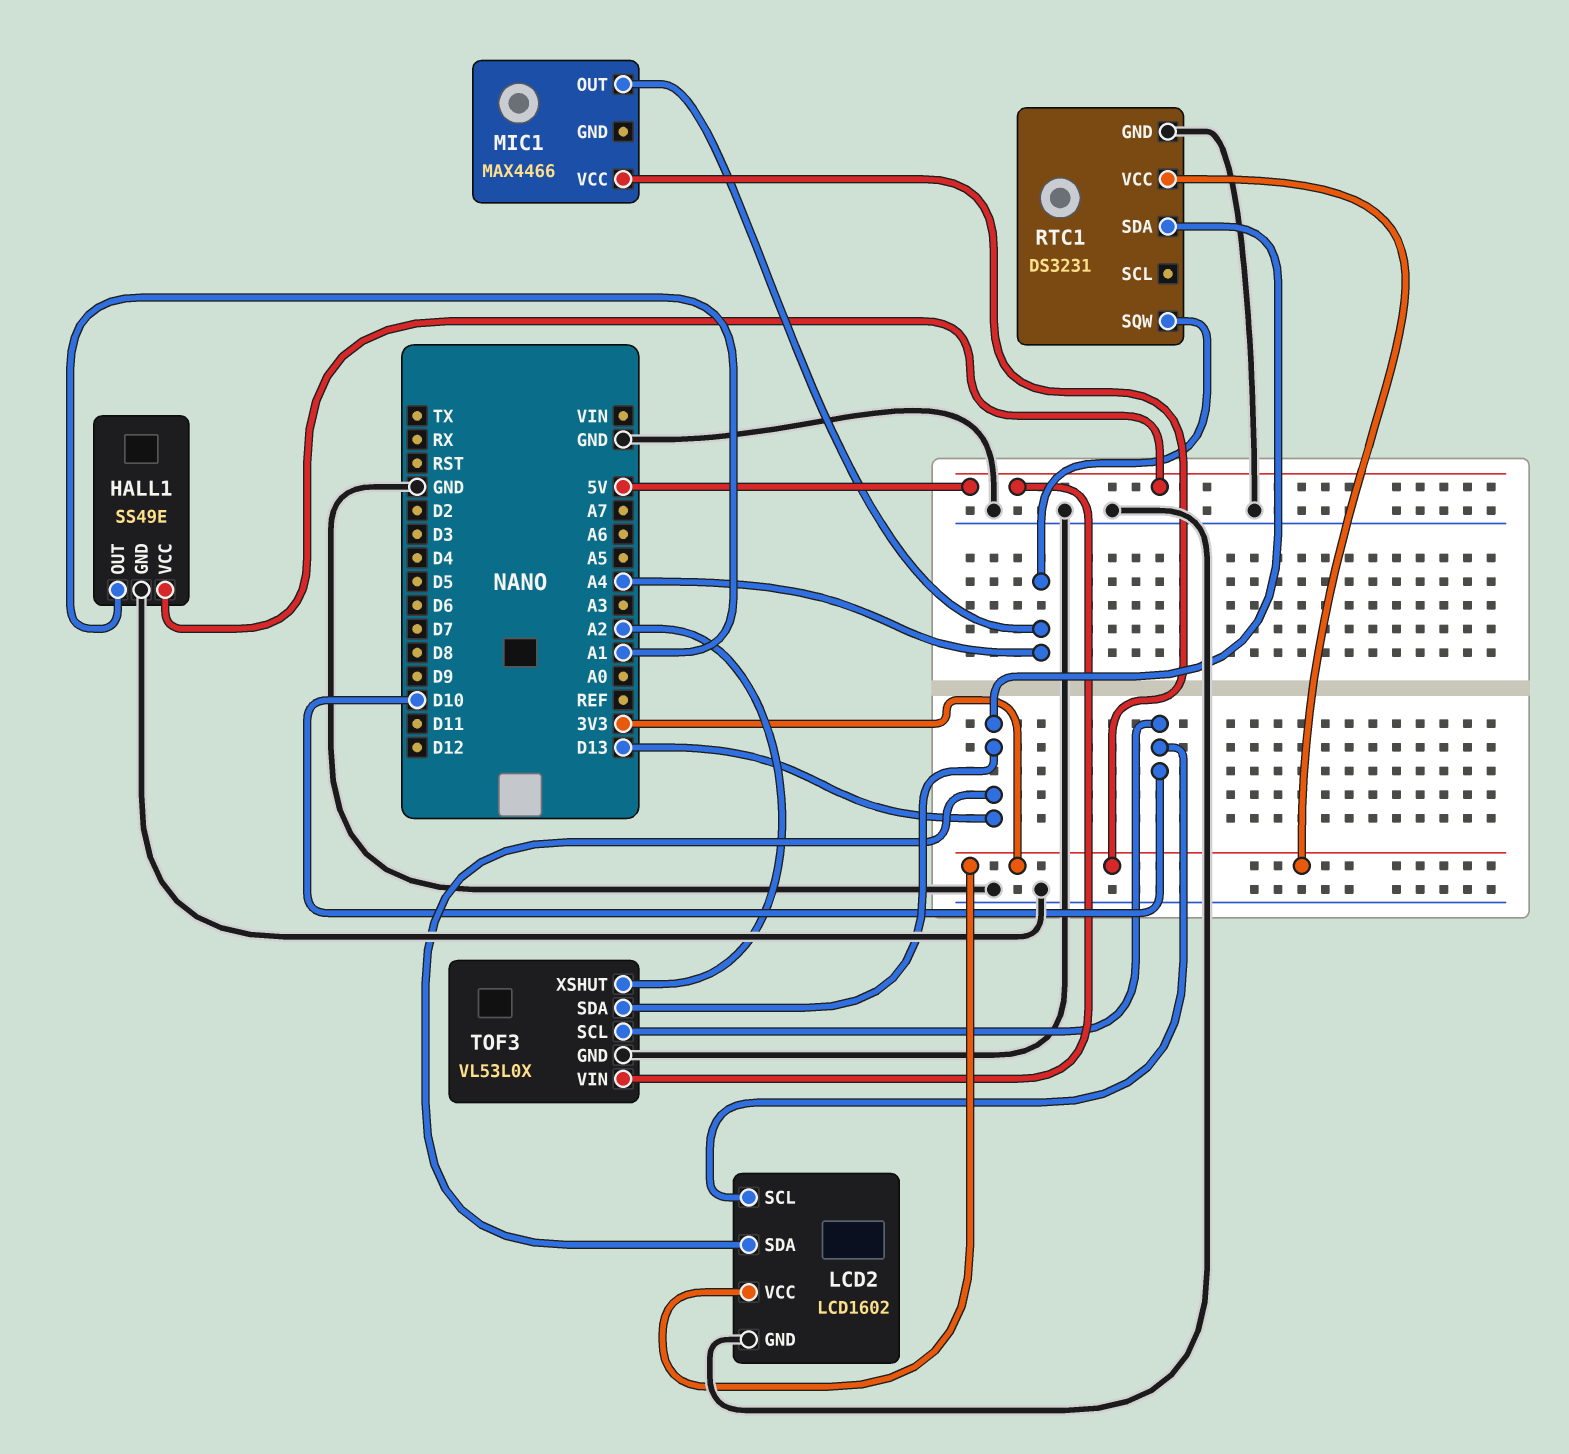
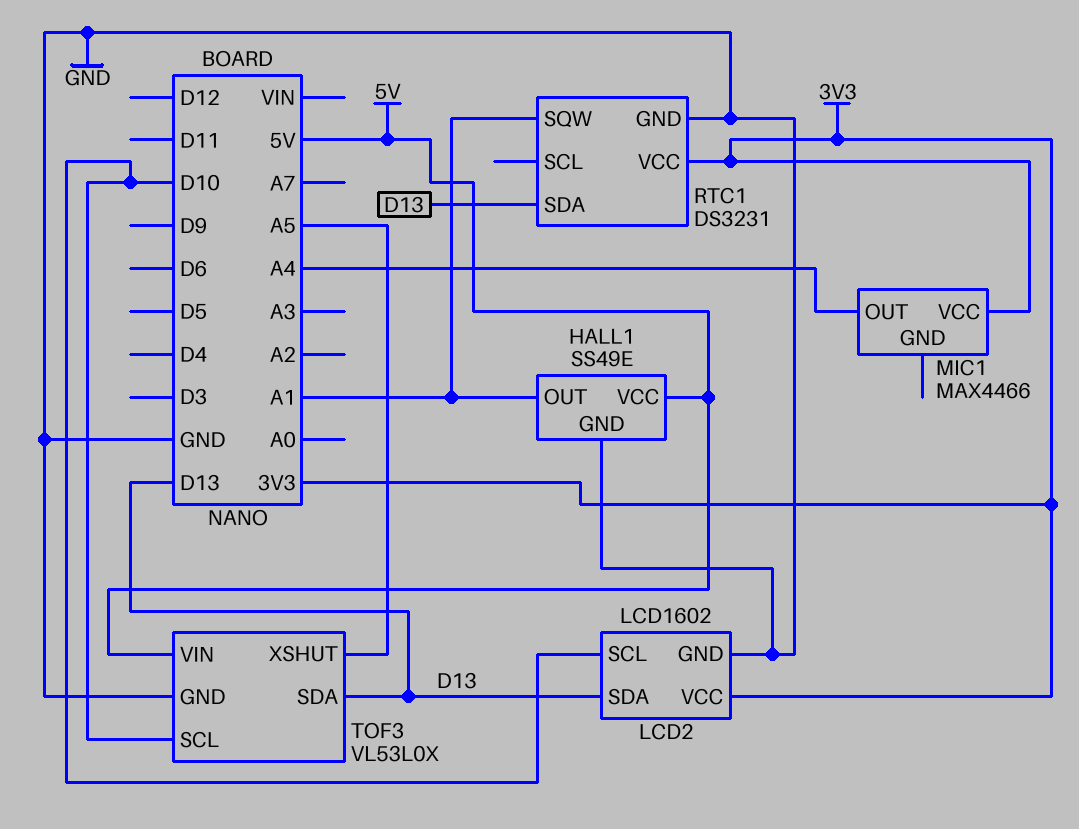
RTC1 pin SQW: A4 -> A1
TOF3 pin XSHUT: A2 -> A5

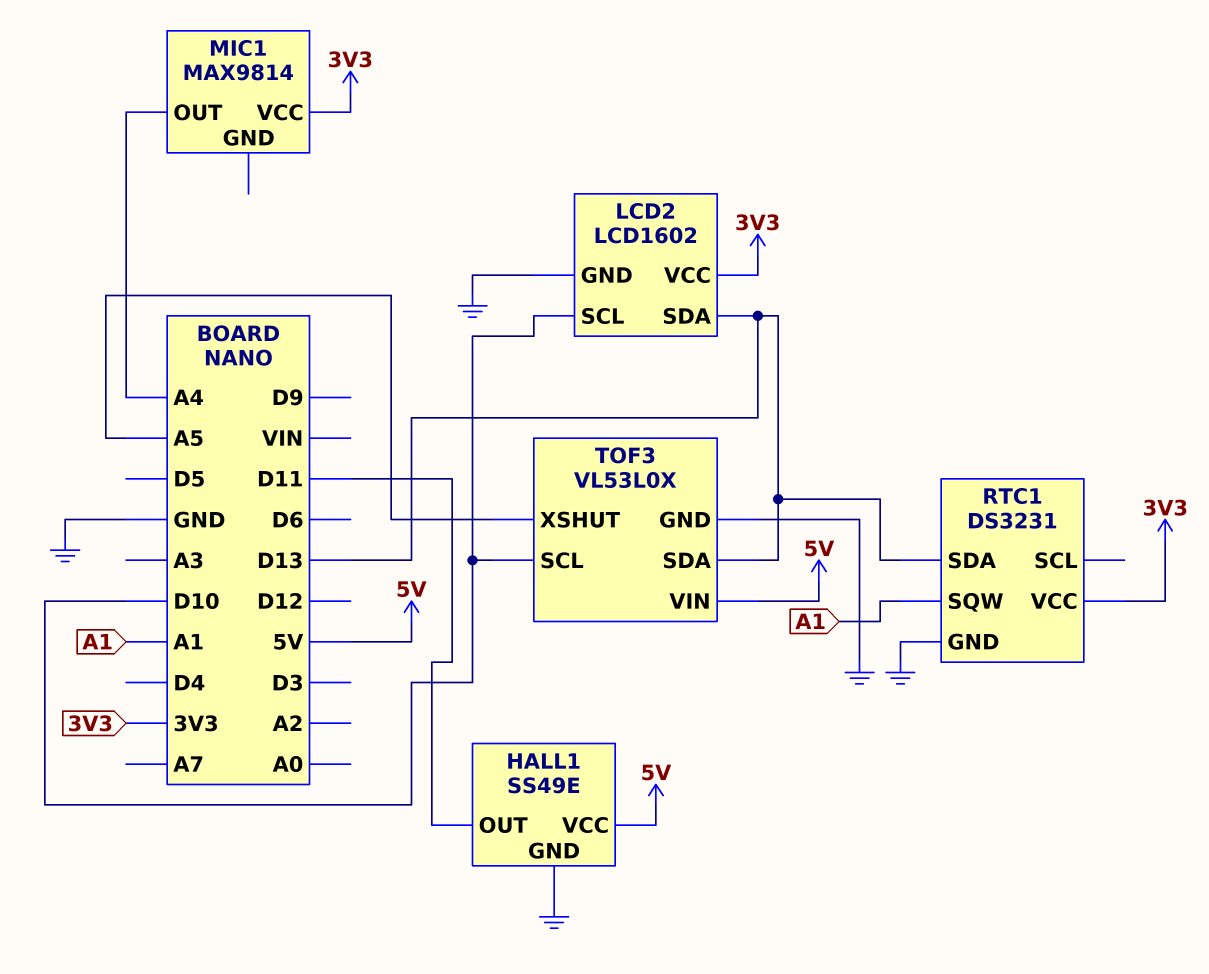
HALL1 pin OUT: A1 -> D11
MIC1: MAX4466 -> MAX9814

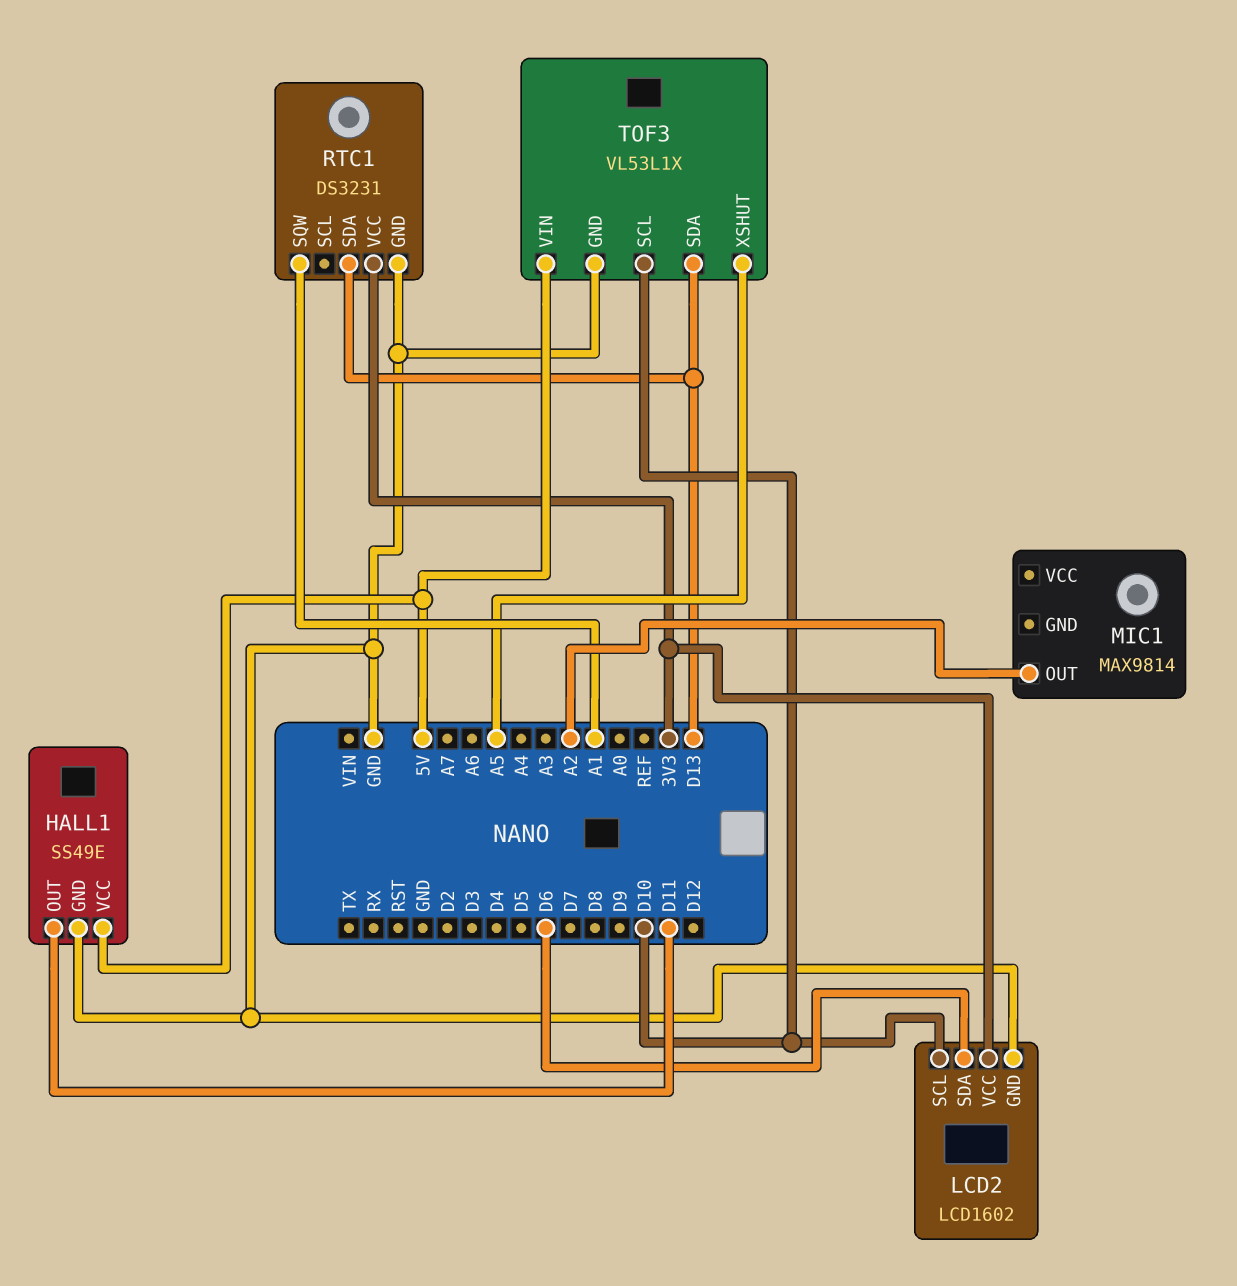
LCD2 pin SDA: D13 -> D6
MIC1 pin OUT: A4 -> A2
MIC1 pin VCC: 3V3 -> none
TOF3: VL53L0X -> VL53L1X

